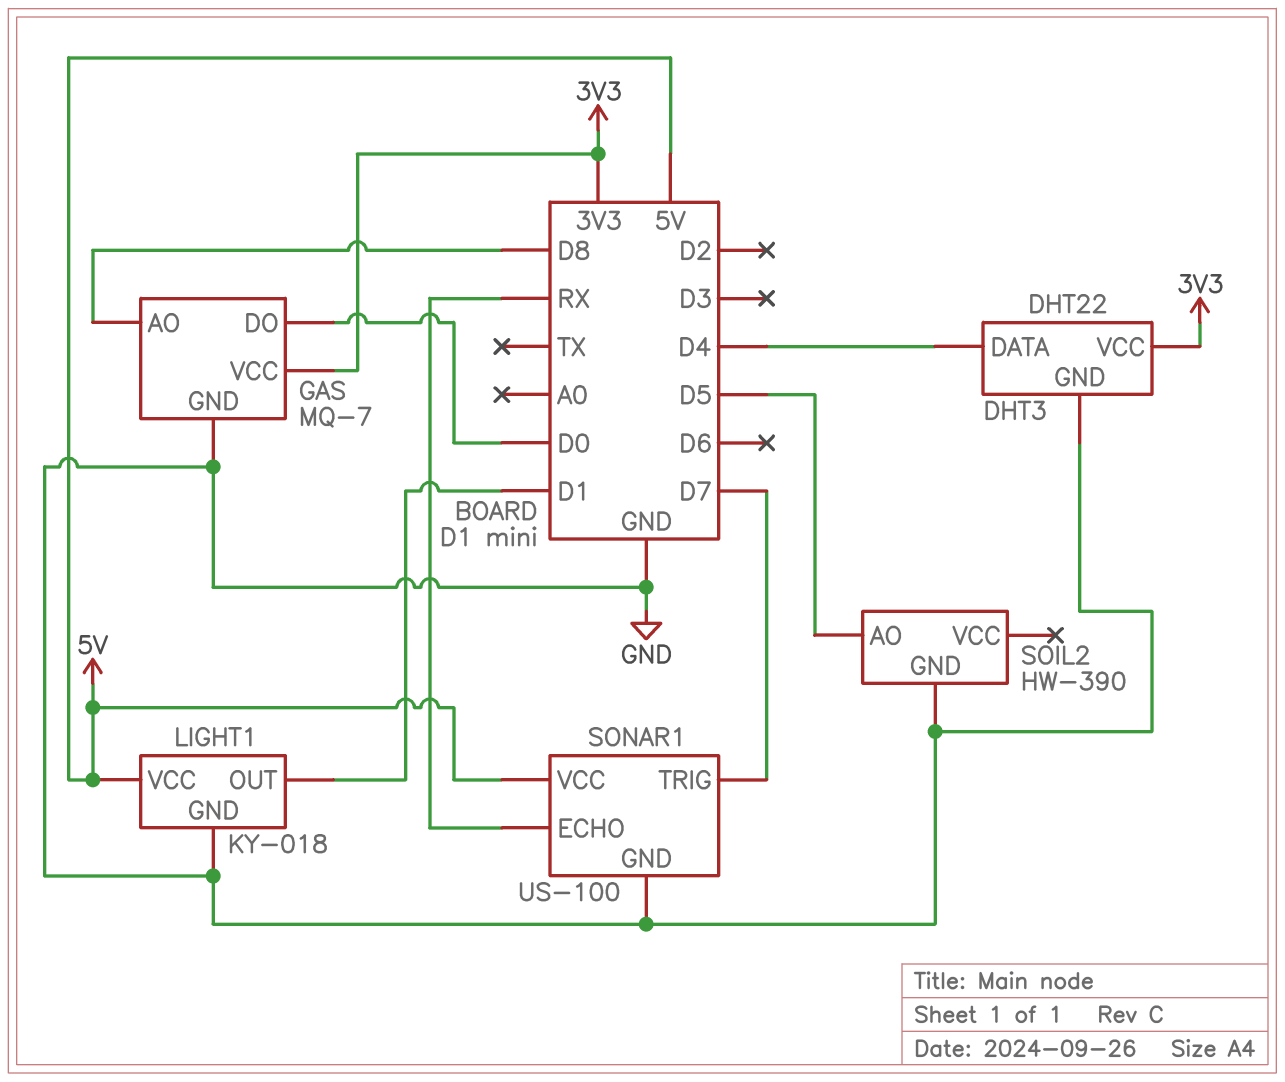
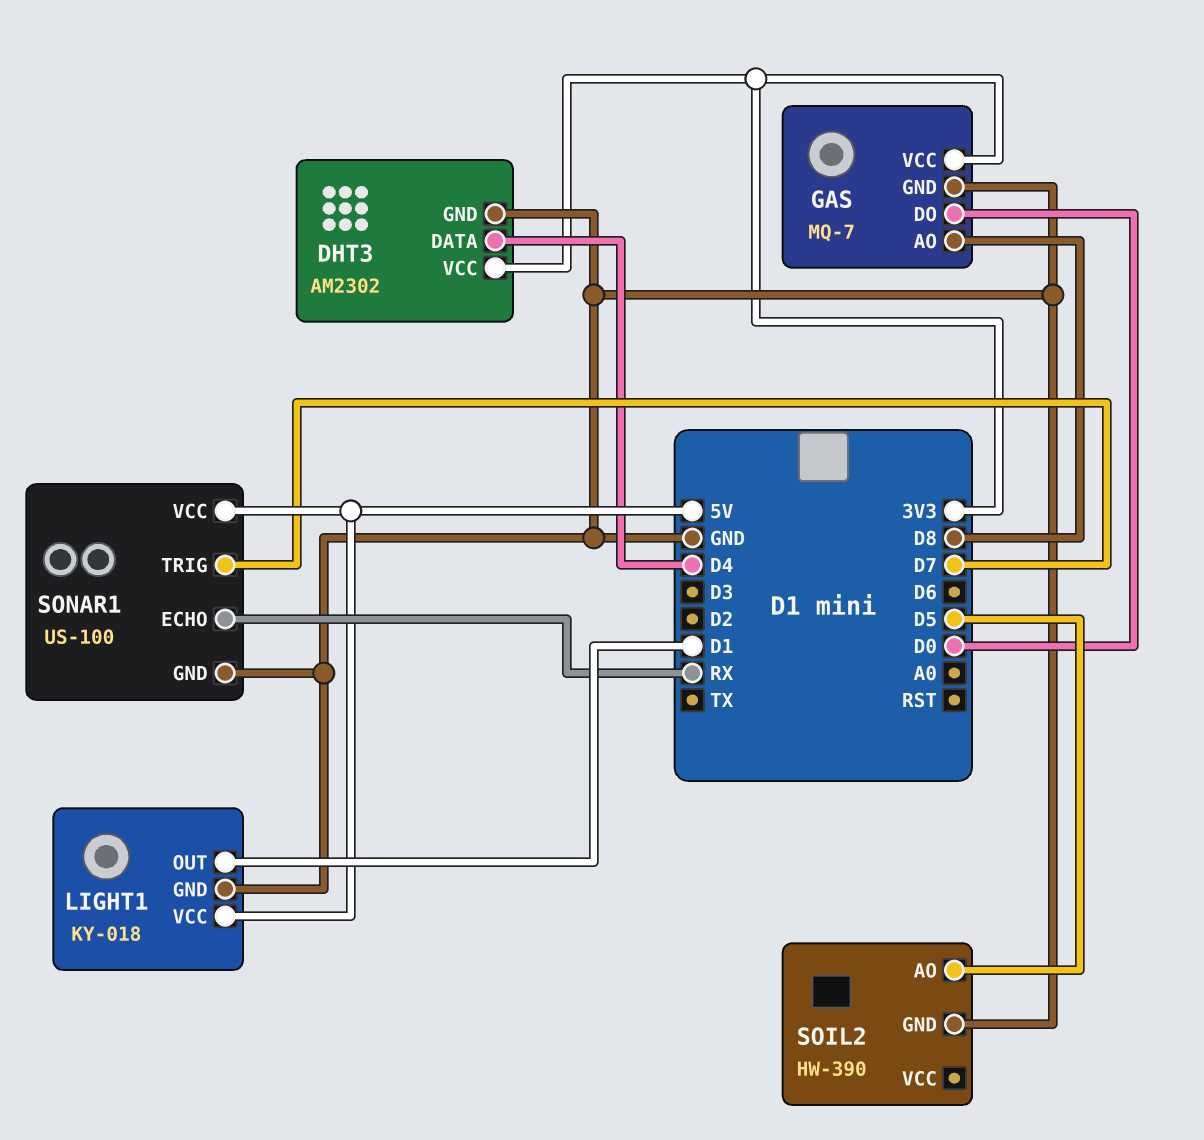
DHT3: DHT22 -> AM2302

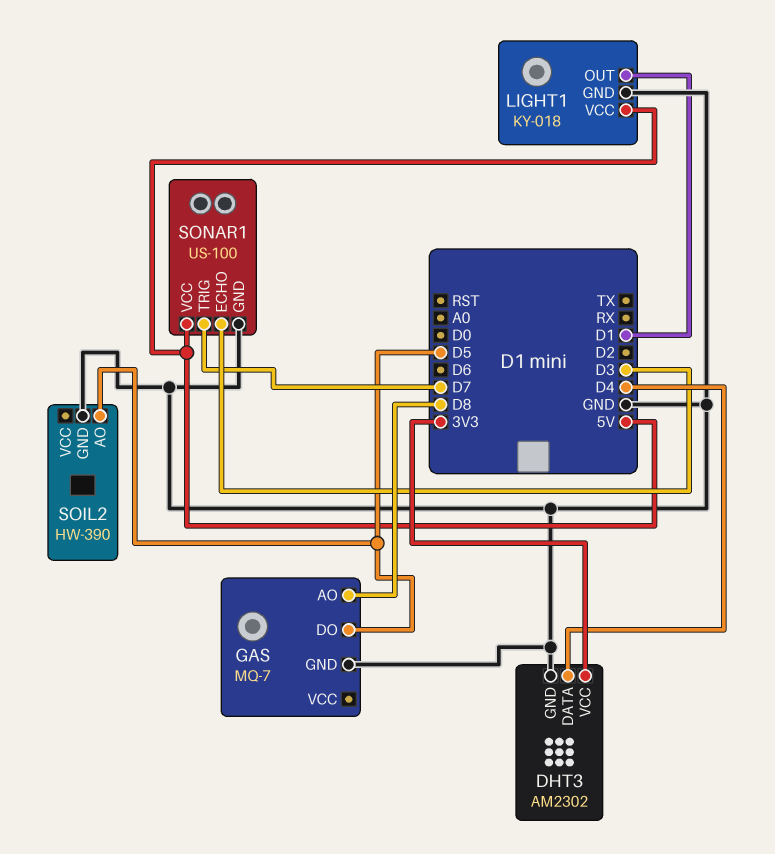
GAS pin DO: D0 -> D5
GAS pin VCC: 3V3 -> none
SONAR1 pin ECHO: RX -> D3

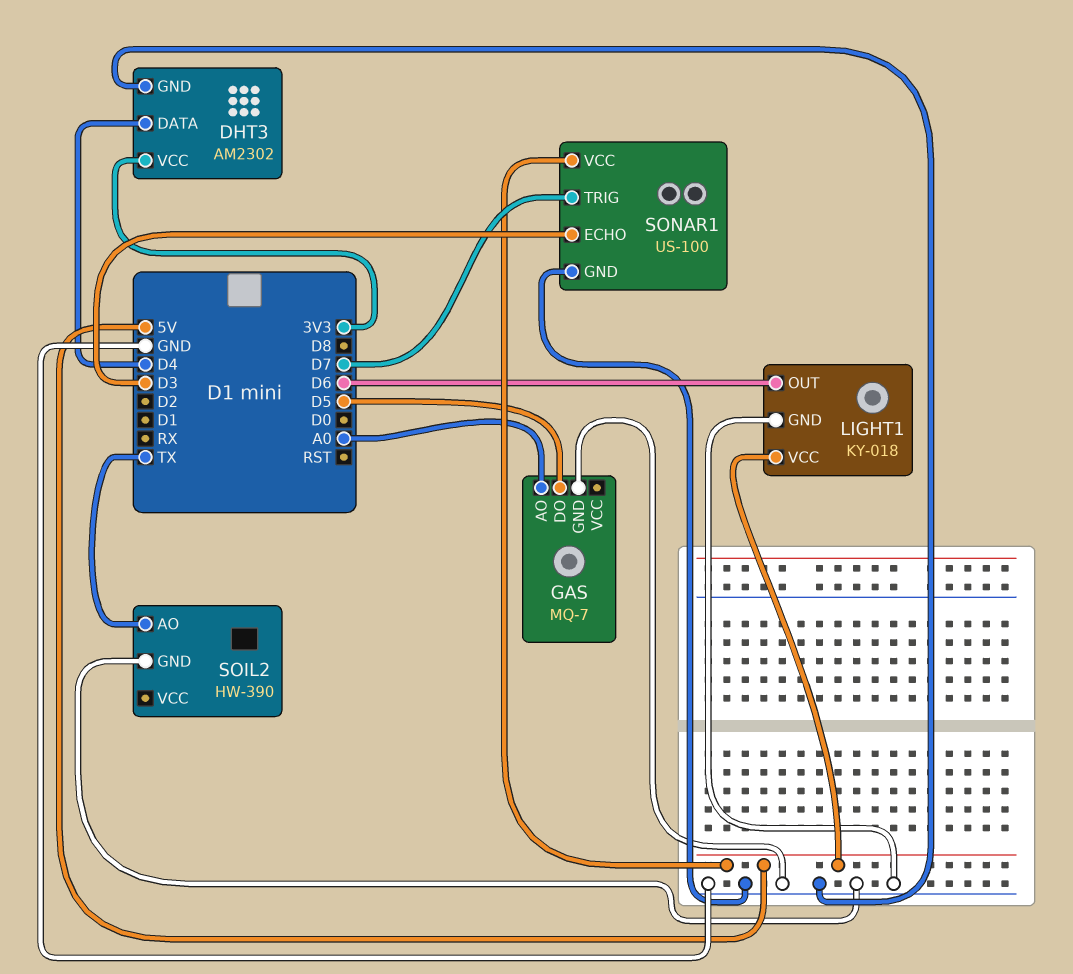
GAS pin AO: D8 -> A0
LIGHT1 pin OUT: D1 -> D6
SOIL2 pin AO: D5 -> TX

